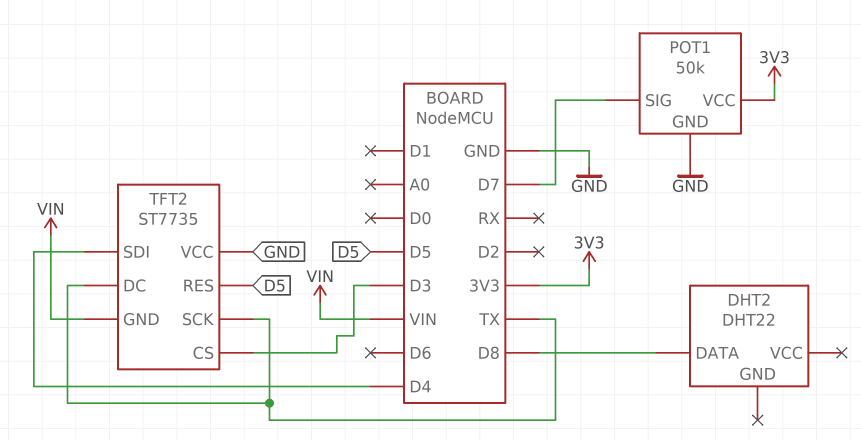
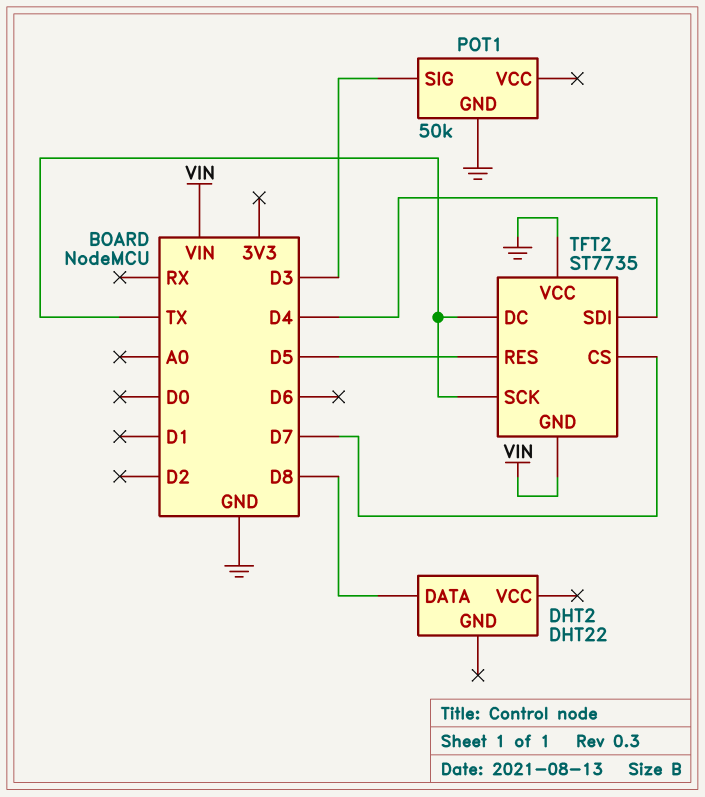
POT1 pin SIG: D7 -> D3
POT1 pin VCC: 3V3 -> none
TFT2 pin CS: D3 -> D7

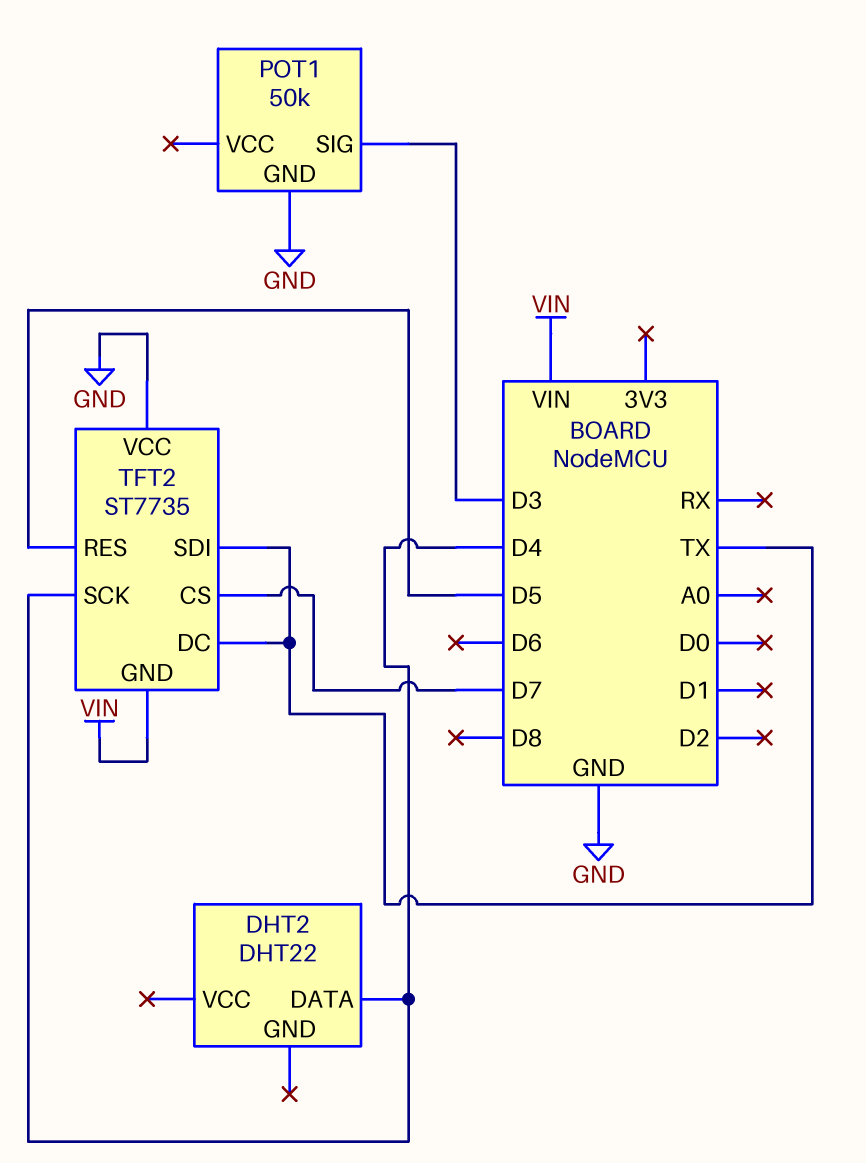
DHT2 pin DATA: D8 -> D4
TFT2 pin SCK: TX -> D4
TFT2 pin SDI: D4 -> TX

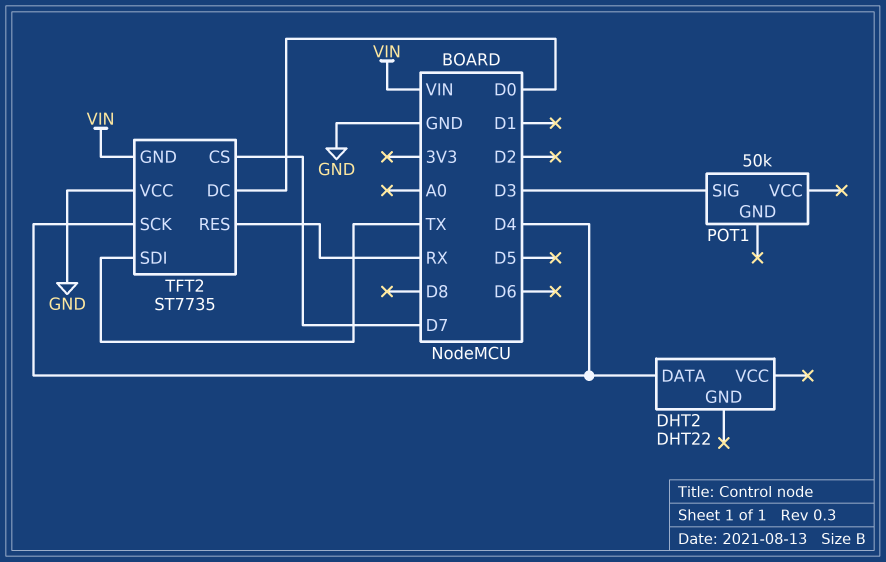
POT1 pin GND: GND -> none
TFT2 pin DC: TX -> D0
TFT2 pin RES: D5 -> RX

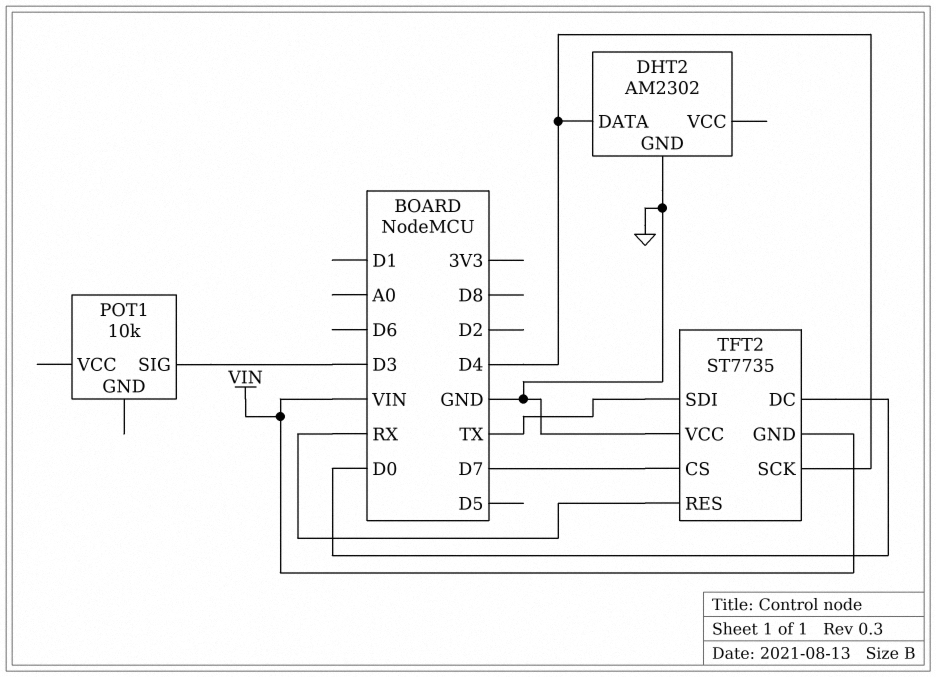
DHT2: DHT22 -> AM2302
DHT2 pin GND: none -> GND
POT1: 50k -> 10k

